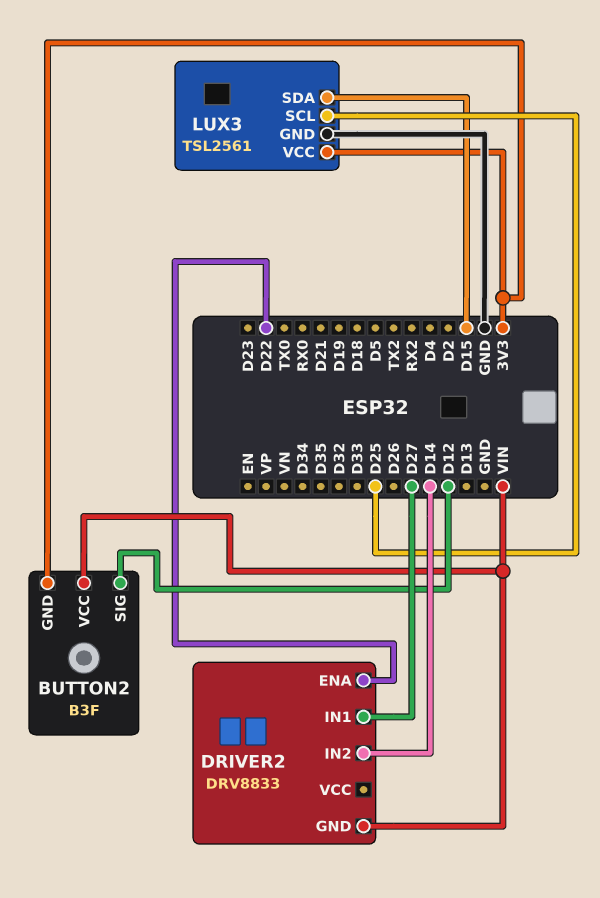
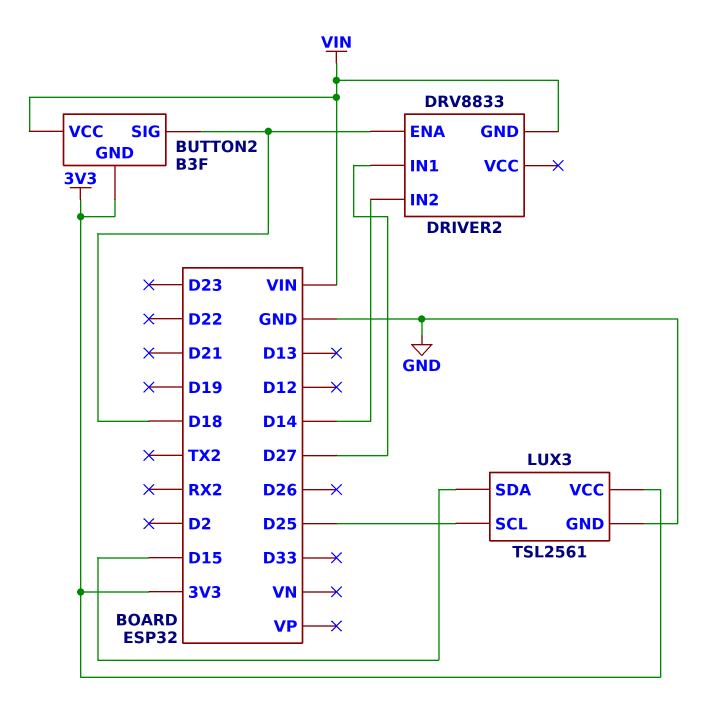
BUTTON2 pin SIG: D12 -> D18
DRIVER2 pin ENA: D22 -> D18

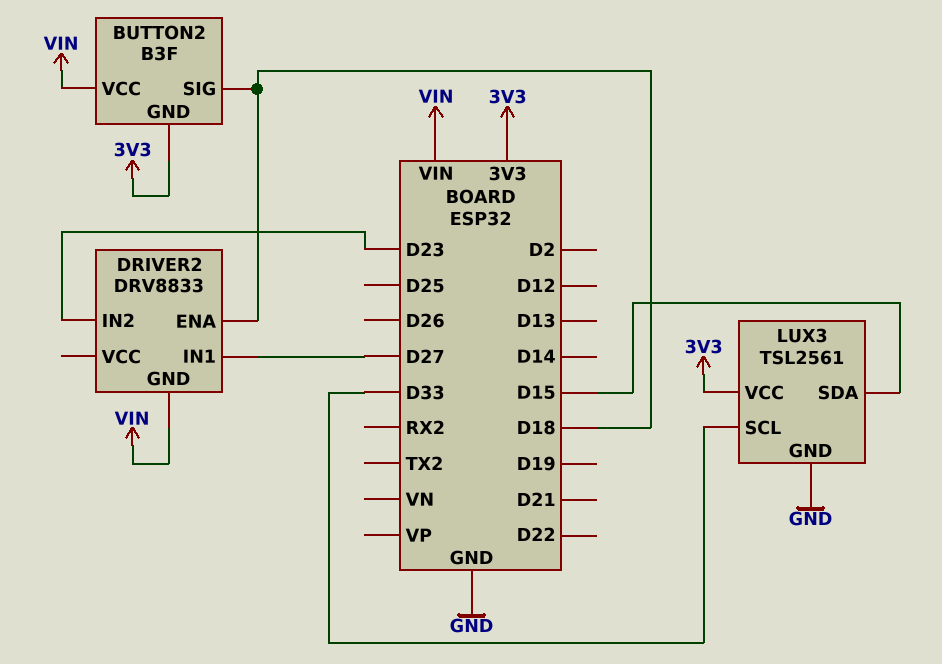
DRIVER2 pin IN2: D14 -> D23
LUX3 pin SCL: D25 -> D33

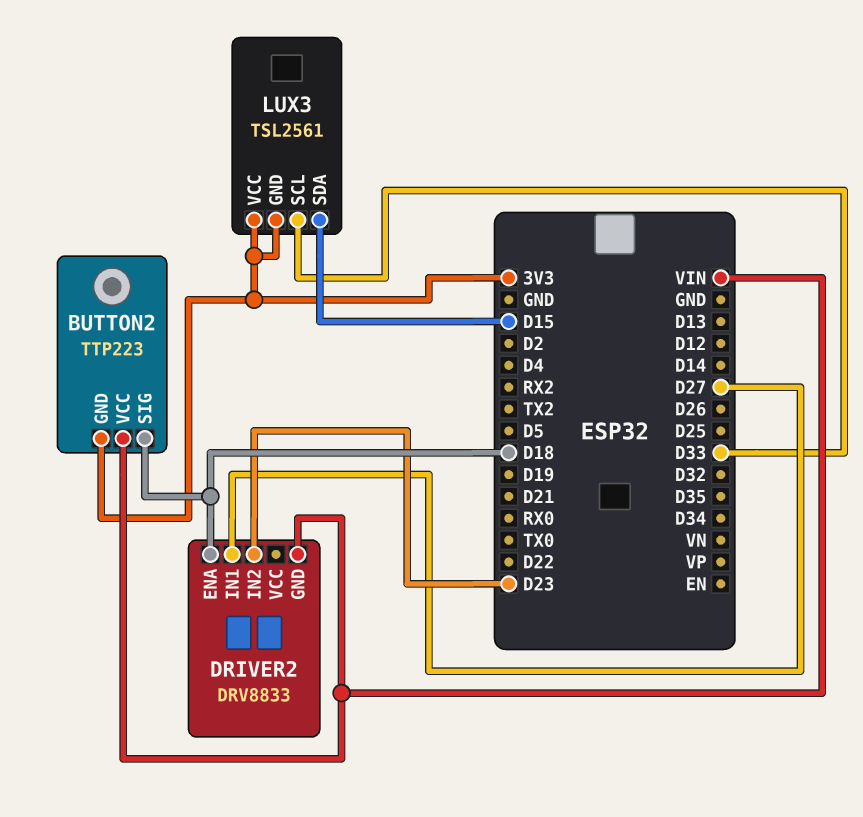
BUTTON2: B3F -> TTP223
LUX3 pin GND: GND -> 3V3

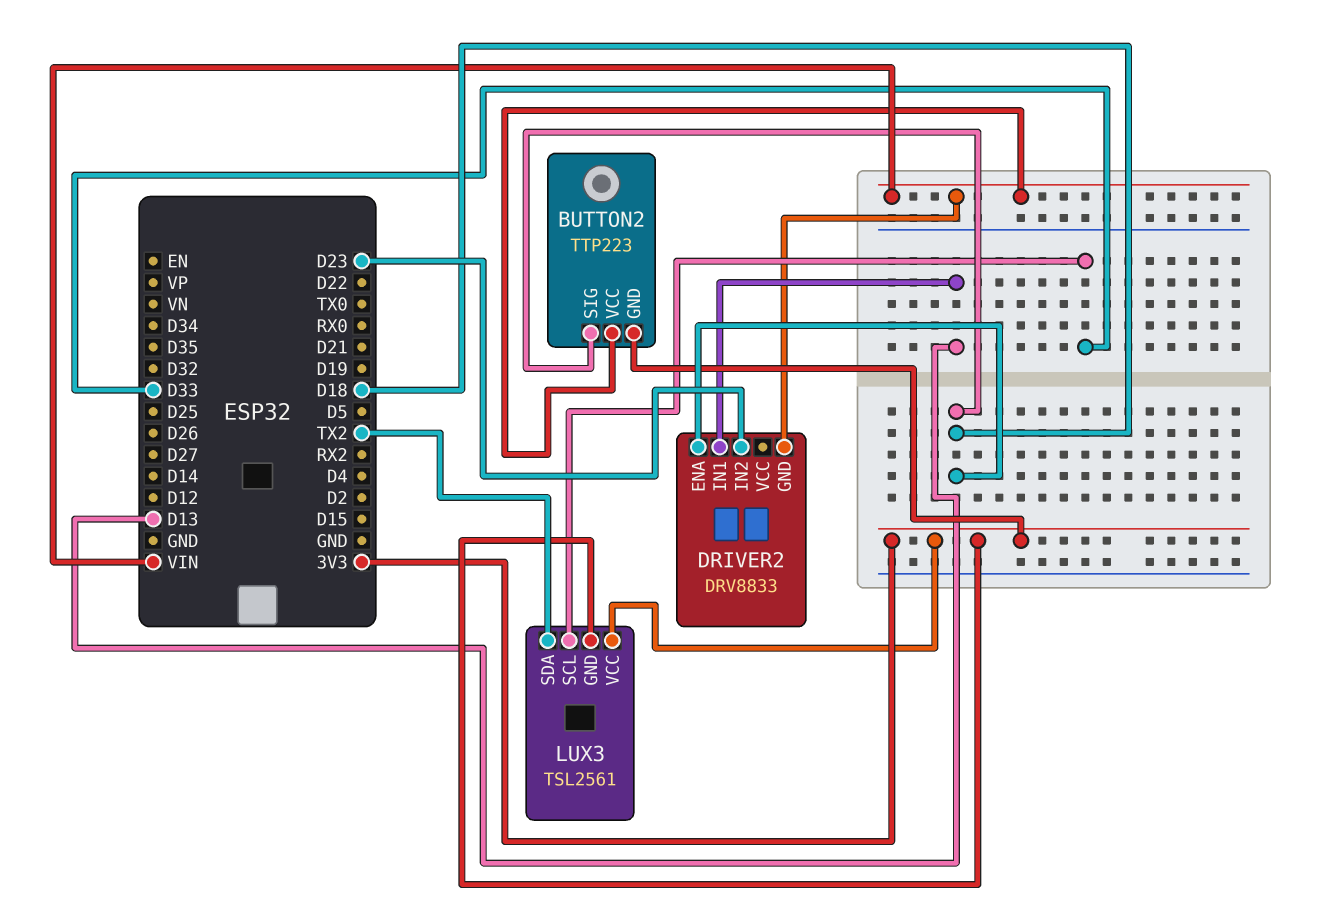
DRIVER2 pin IN1: D27 -> D13
LUX3 pin SDA: D15 -> TX2

